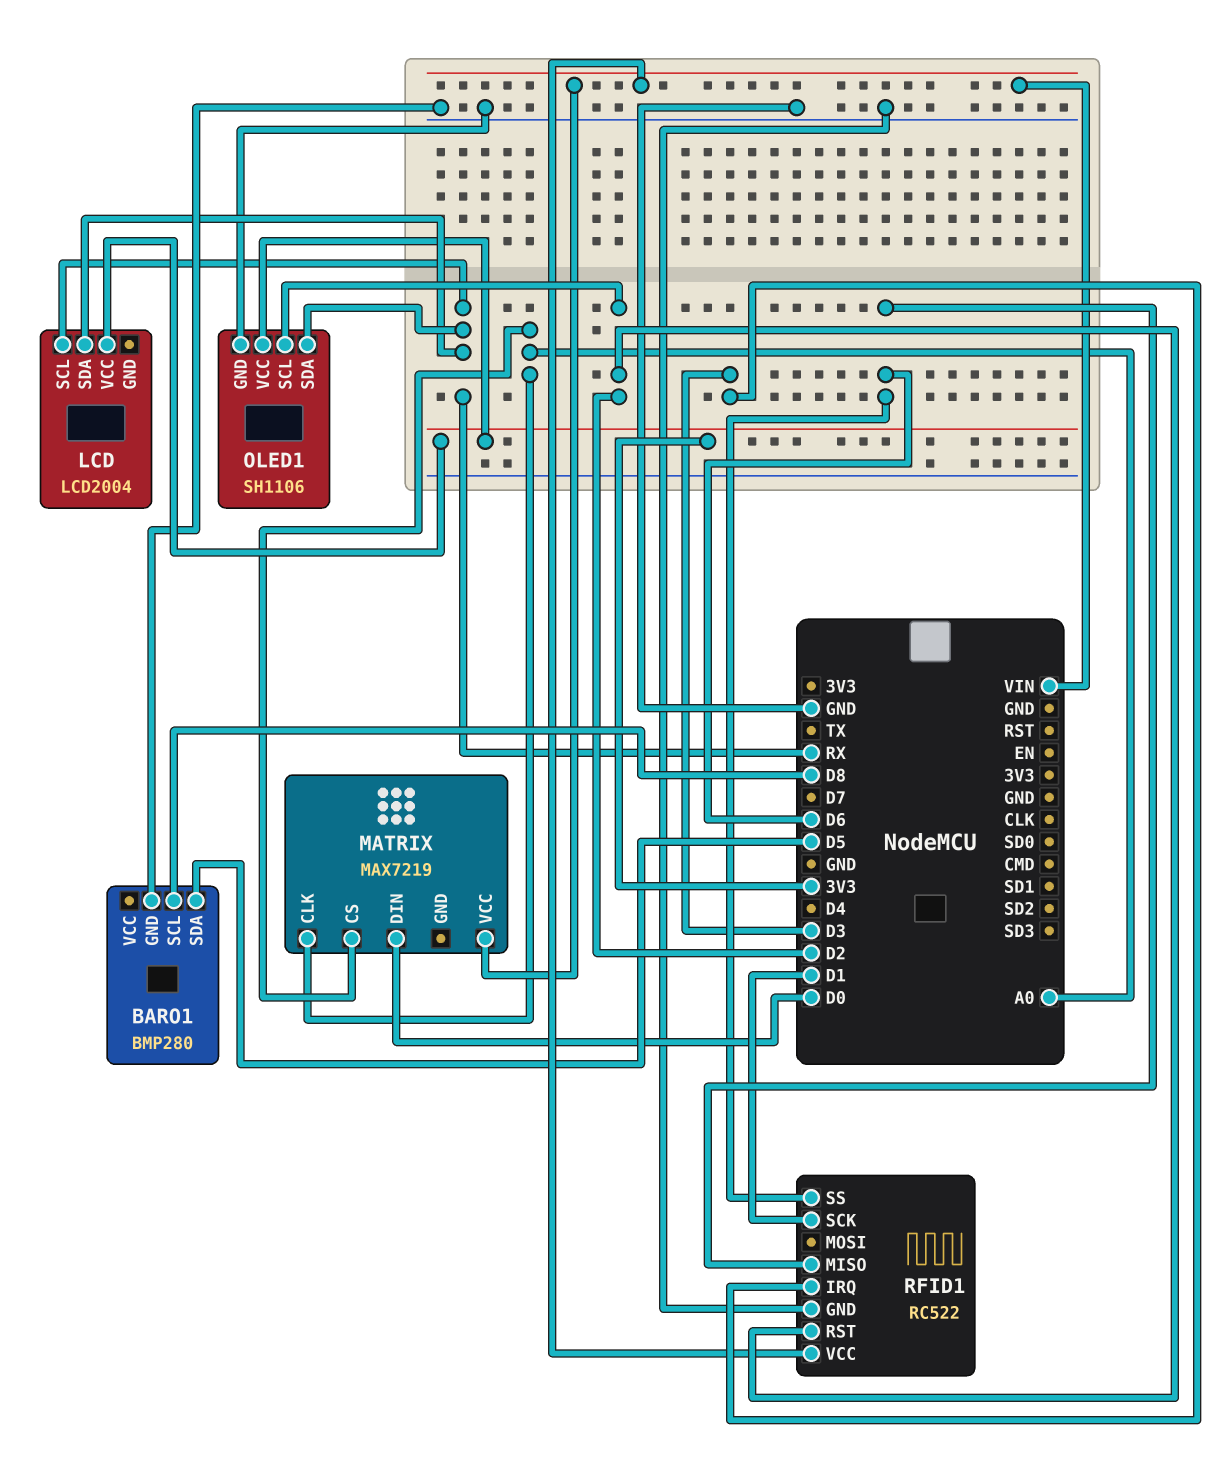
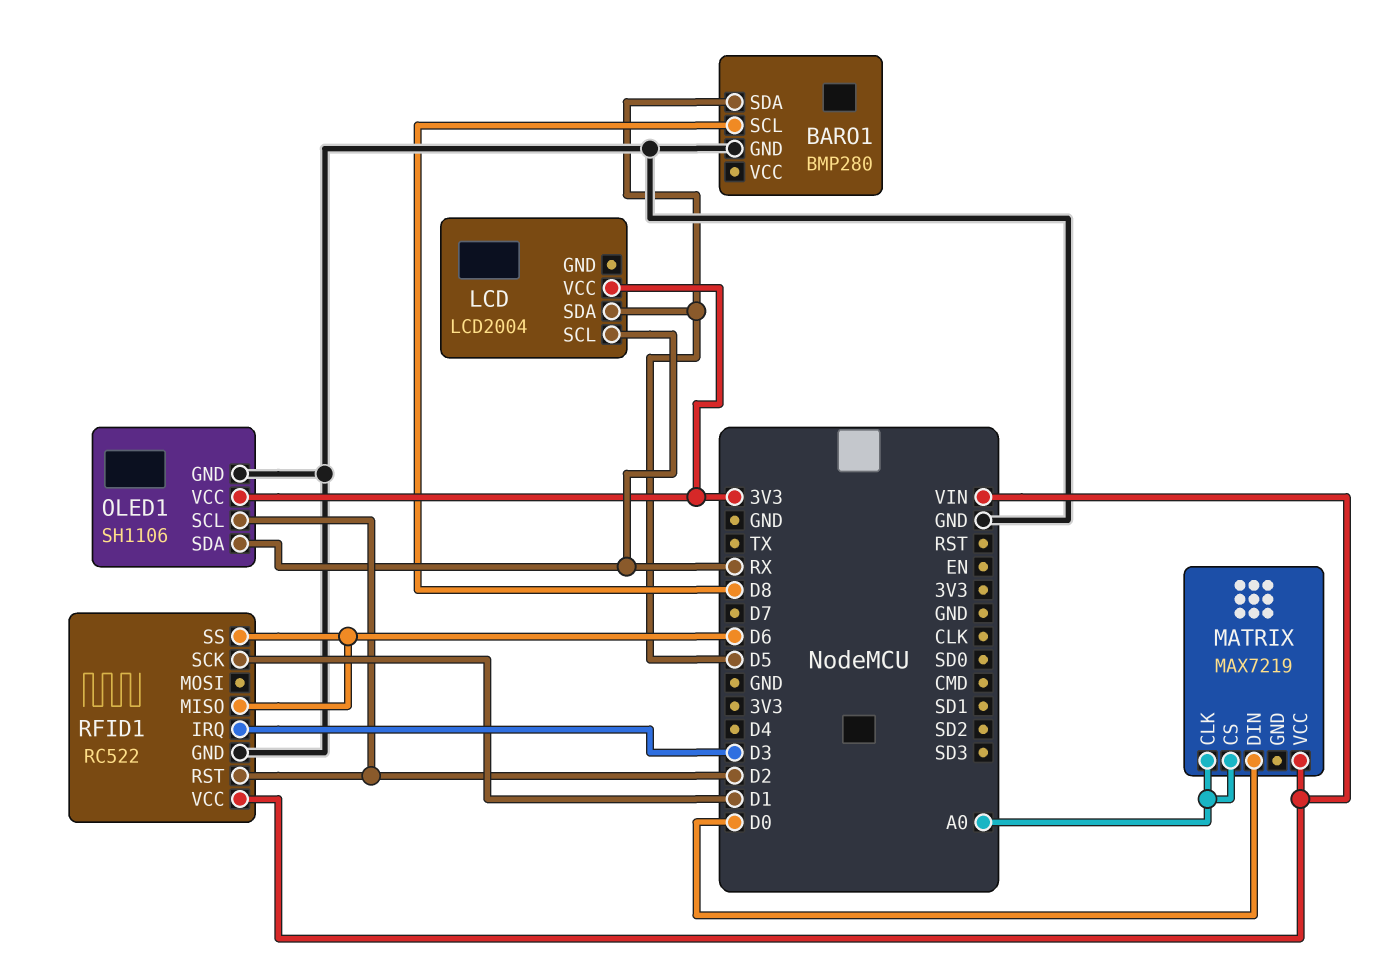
LCD pin SDA: RX -> D5

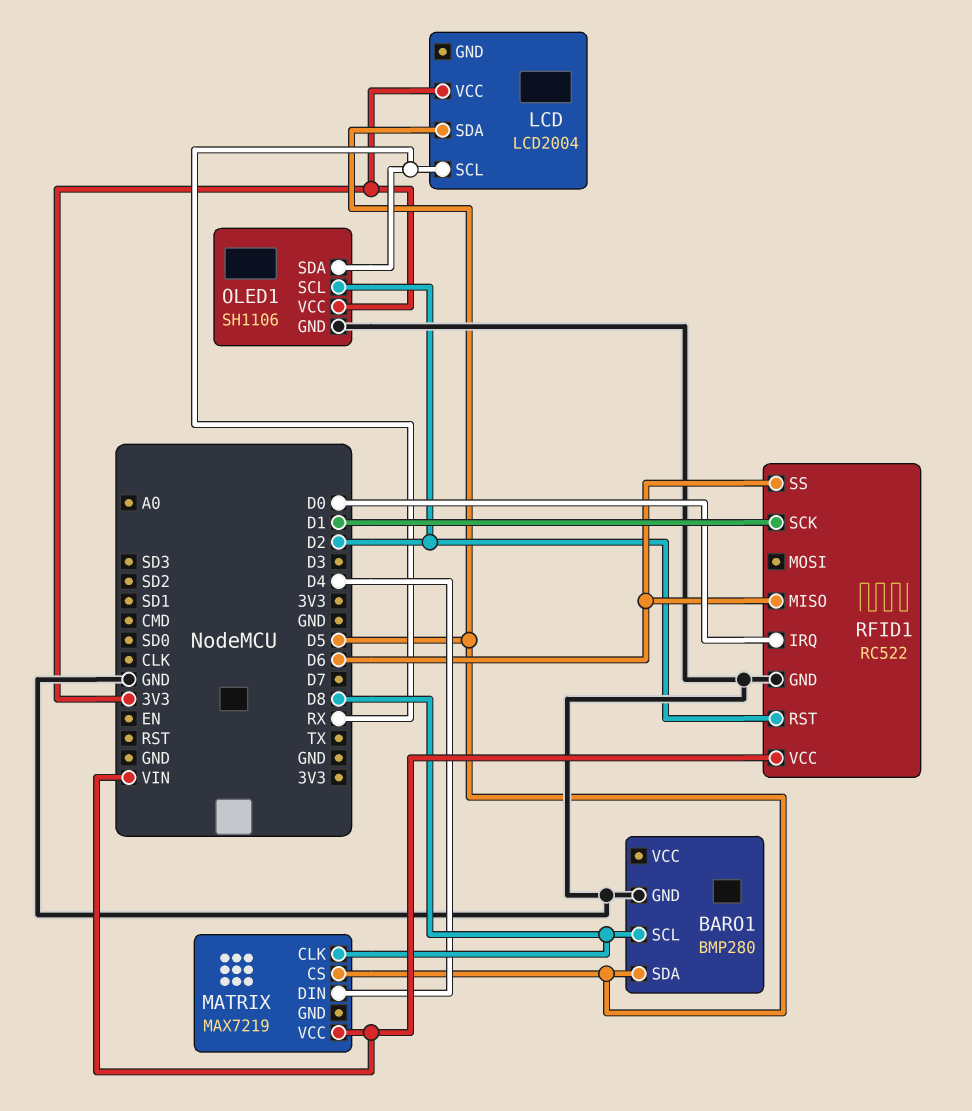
MATRIX pin CLK: A0 -> D8
MATRIX pin CS: A0 -> D5
MATRIX pin DIN: D0 -> D4
RFID1 pin IRQ: D3 -> D0

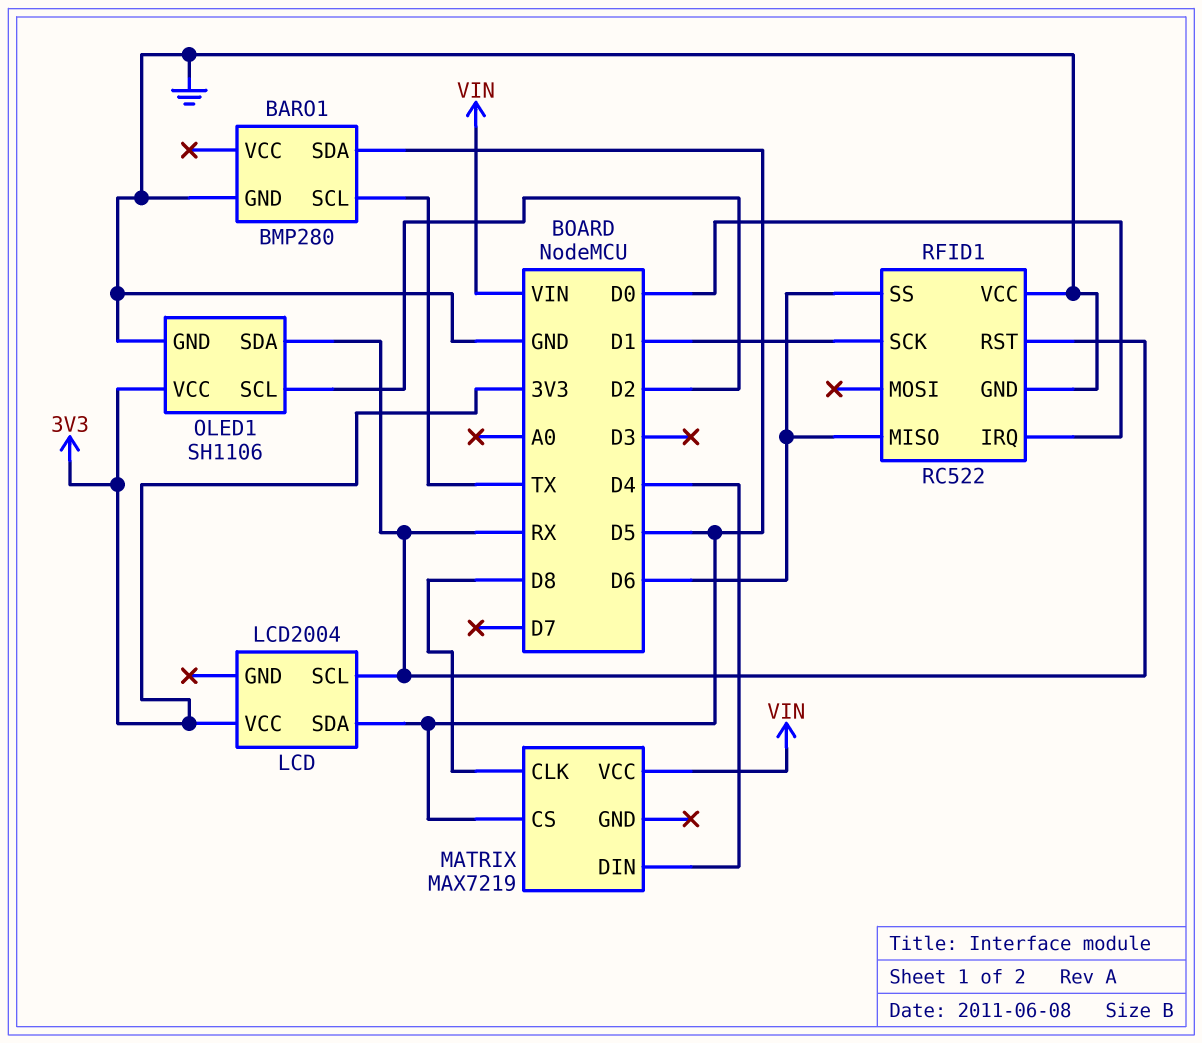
BARO1 pin SCL: D8 -> TX
RFID1 pin RST: D2 -> RX
RFID1 pin VCC: VIN -> GND

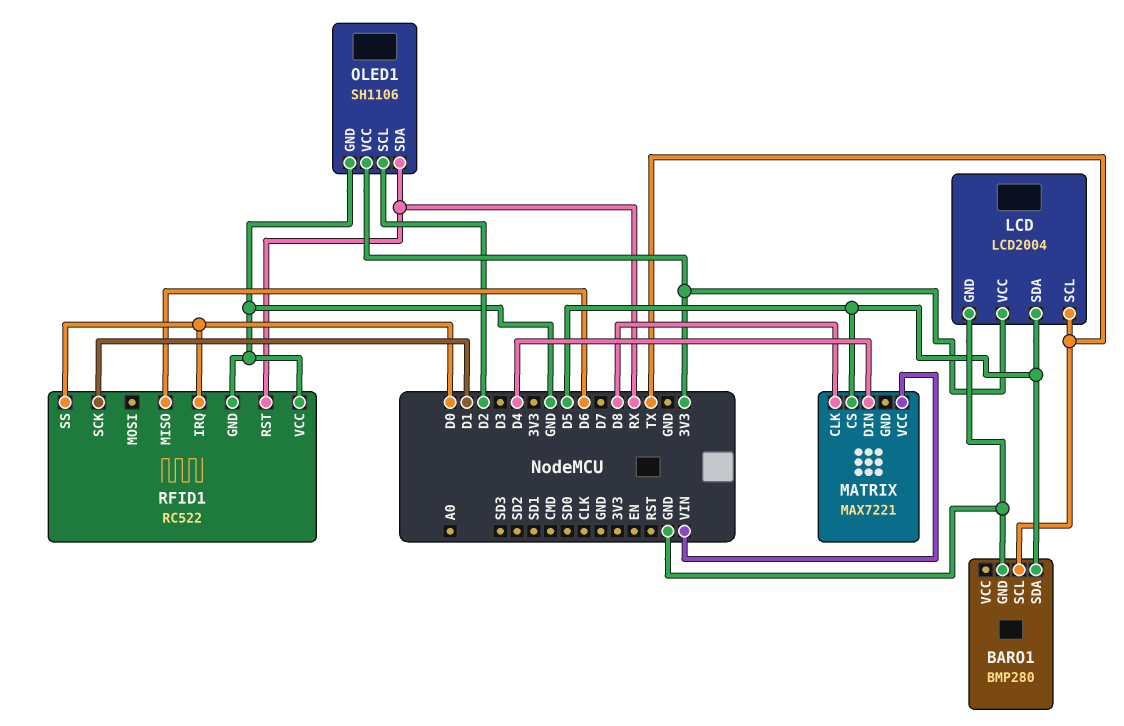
LCD pin GND: none -> GND
LCD pin SCL: RX -> TX
MATRIX: MAX7219 -> MAX7221
RFID1 pin SS: D6 -> D0

